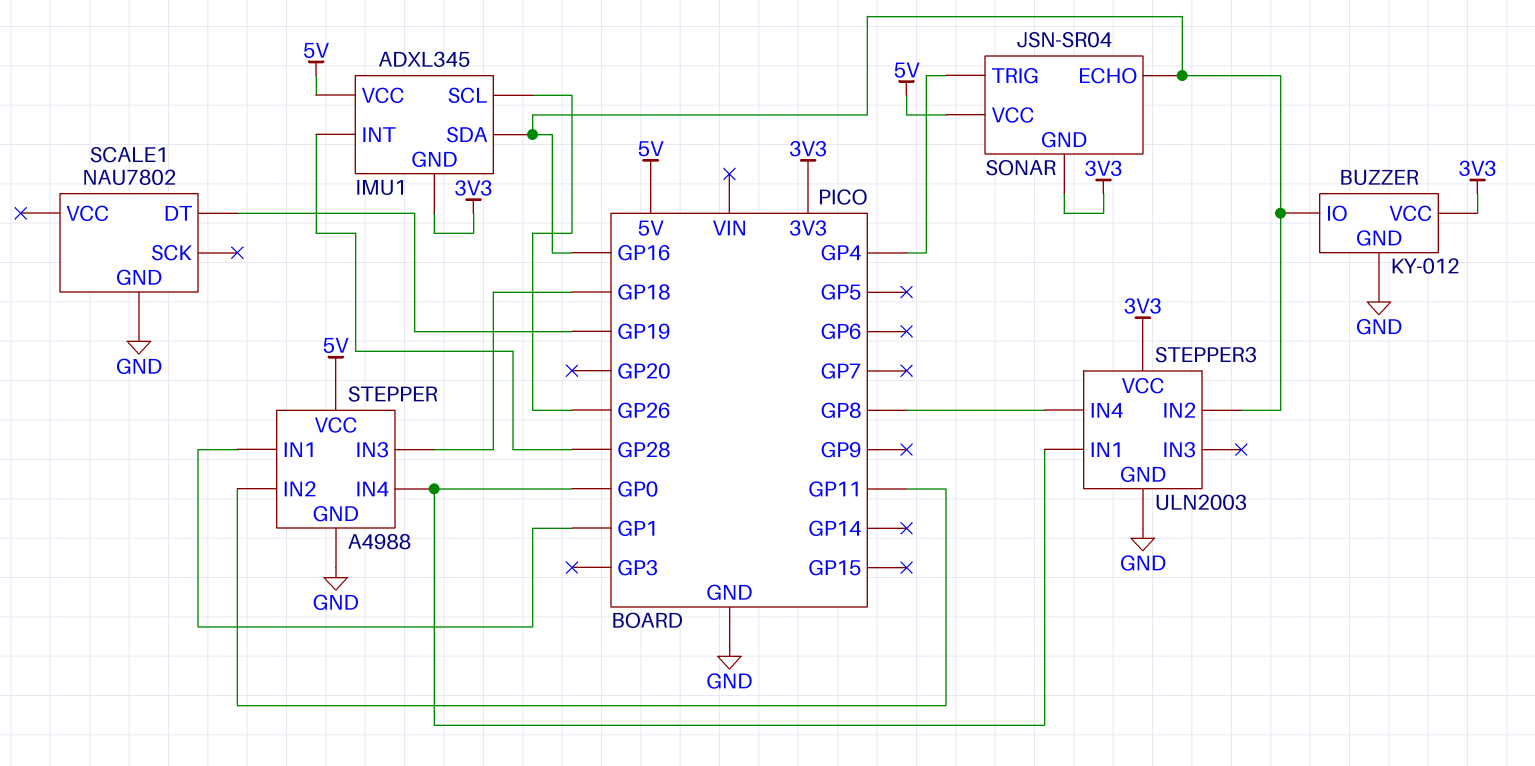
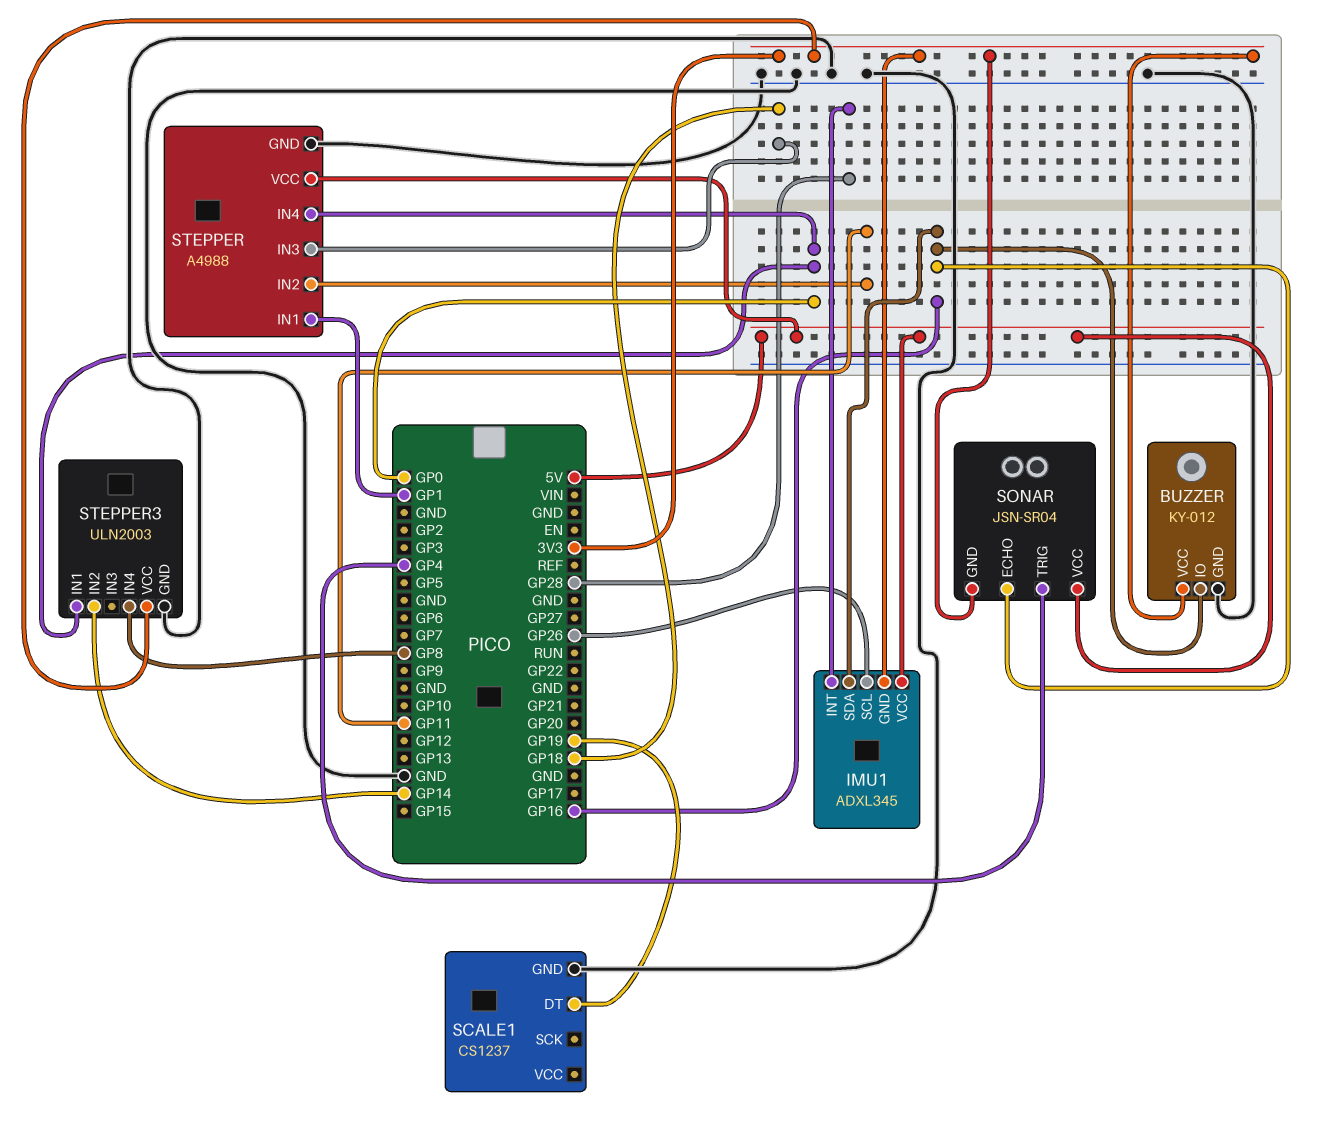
SCALE1: NAU7802 -> CS1237
STEPPER3 pin IN2: GP16 -> GP14

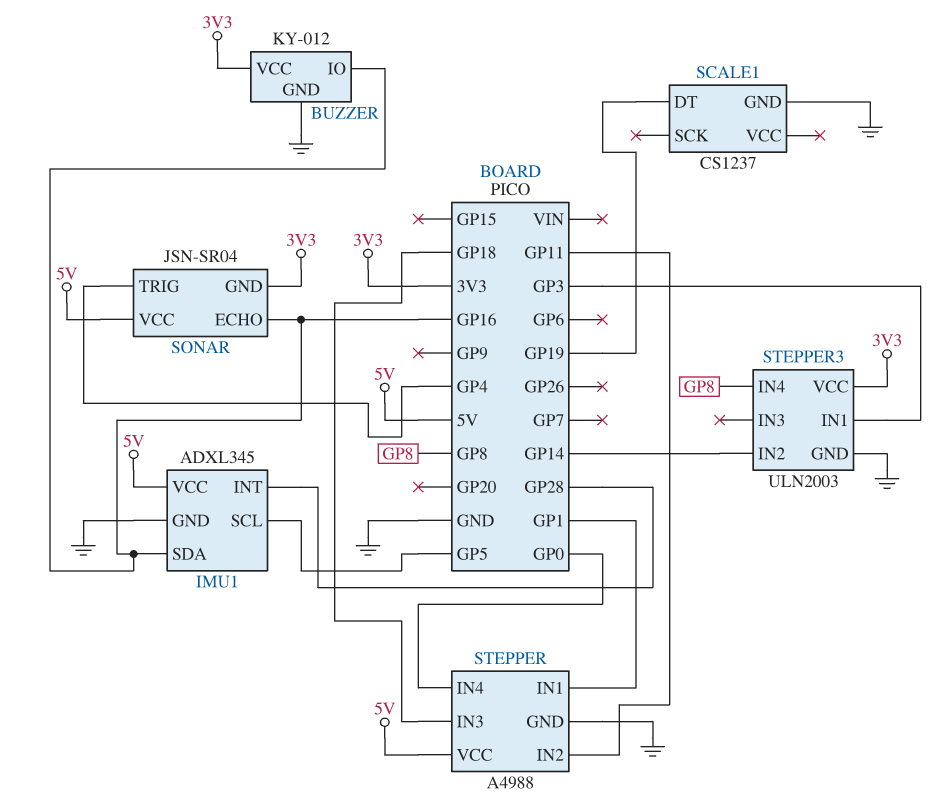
IMU1 pin GND: 3V3 -> GND
IMU1 pin SCL: GP26 -> GP5
STEPPER3 pin IN1: GP0 -> GP3

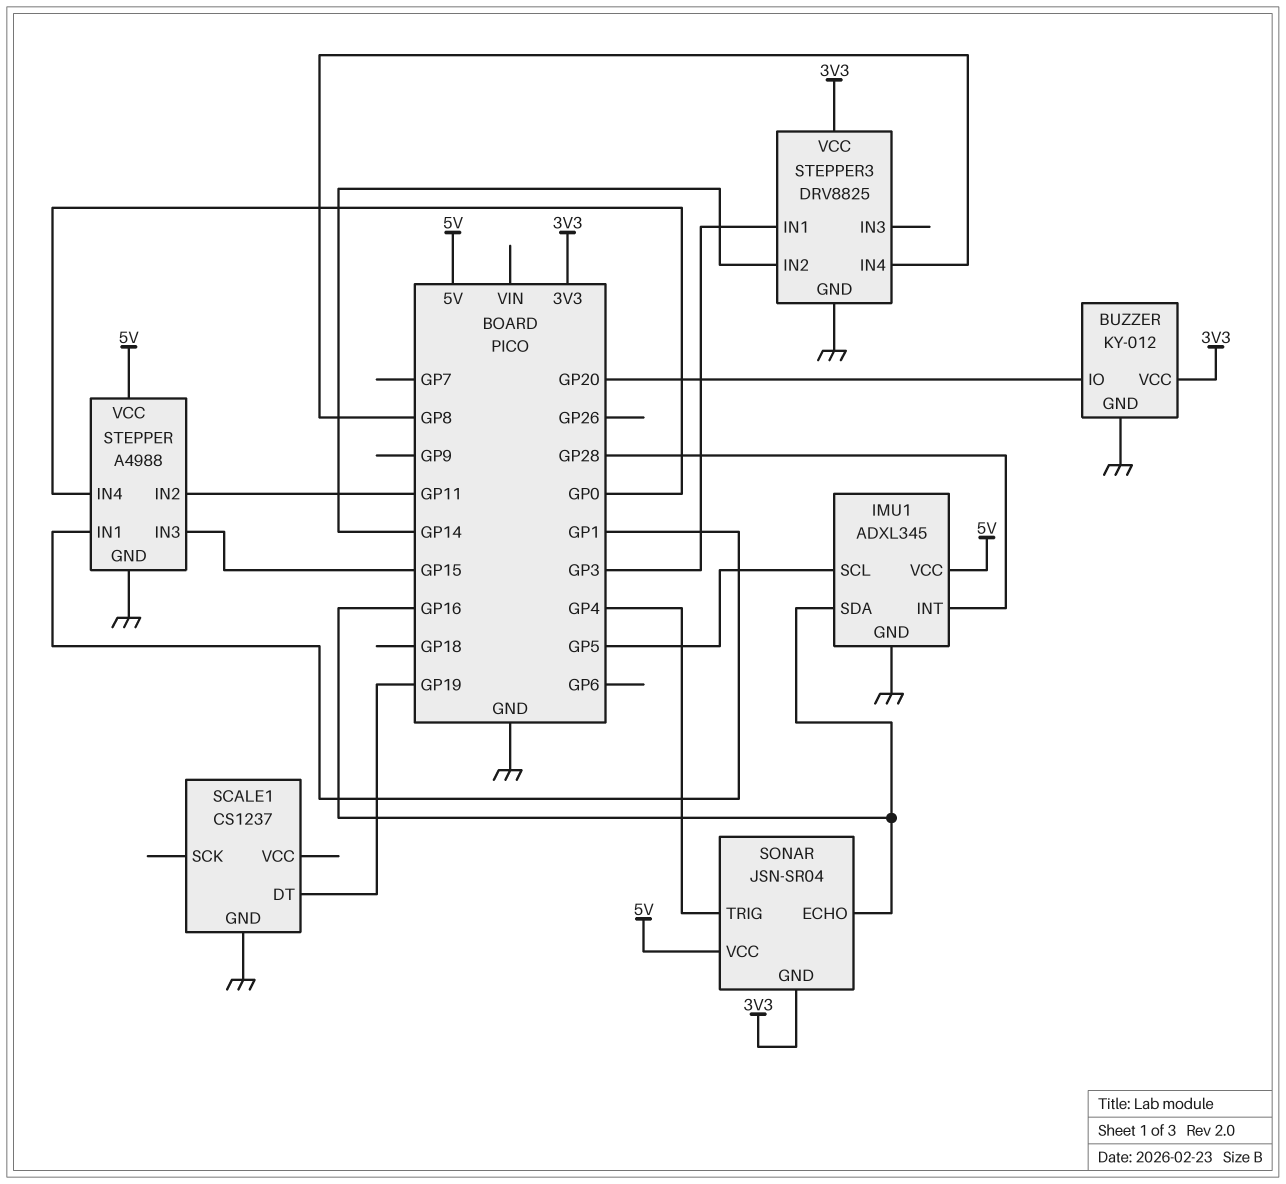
BUZZER pin IO: GP16 -> GP20
STEPPER pin IN3: GP18 -> GP15
STEPPER3: ULN2003 -> DRV8825

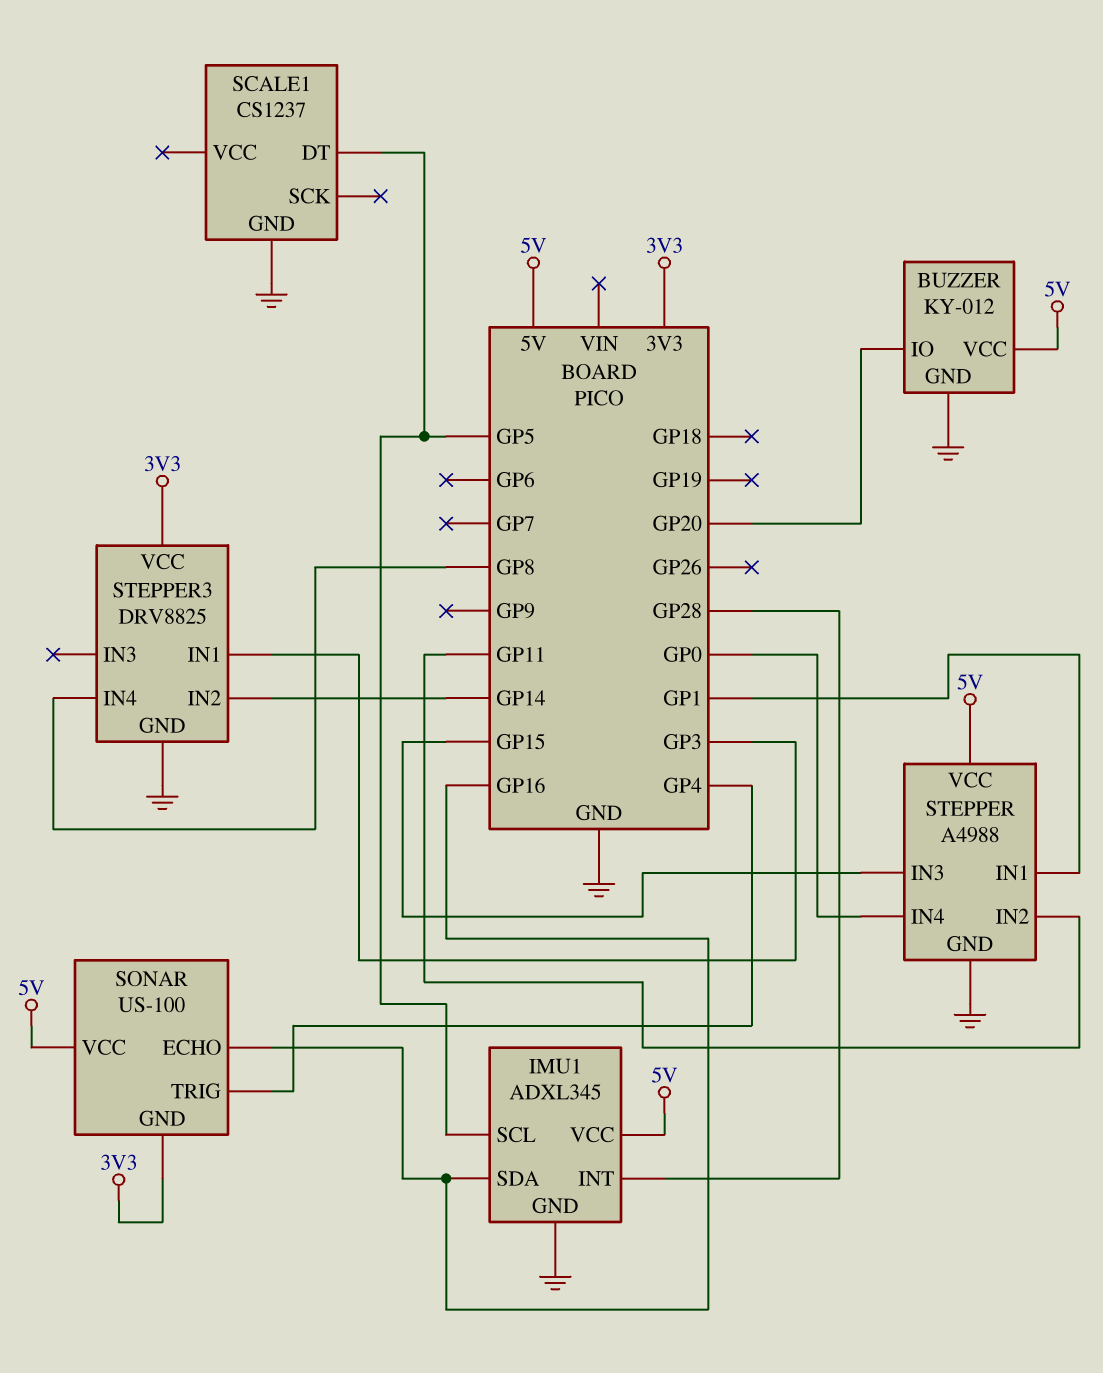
BUZZER pin VCC: 3V3 -> 5V
SCALE1 pin DT: GP19 -> GP5
SONAR: JSN-SR04 -> US-100

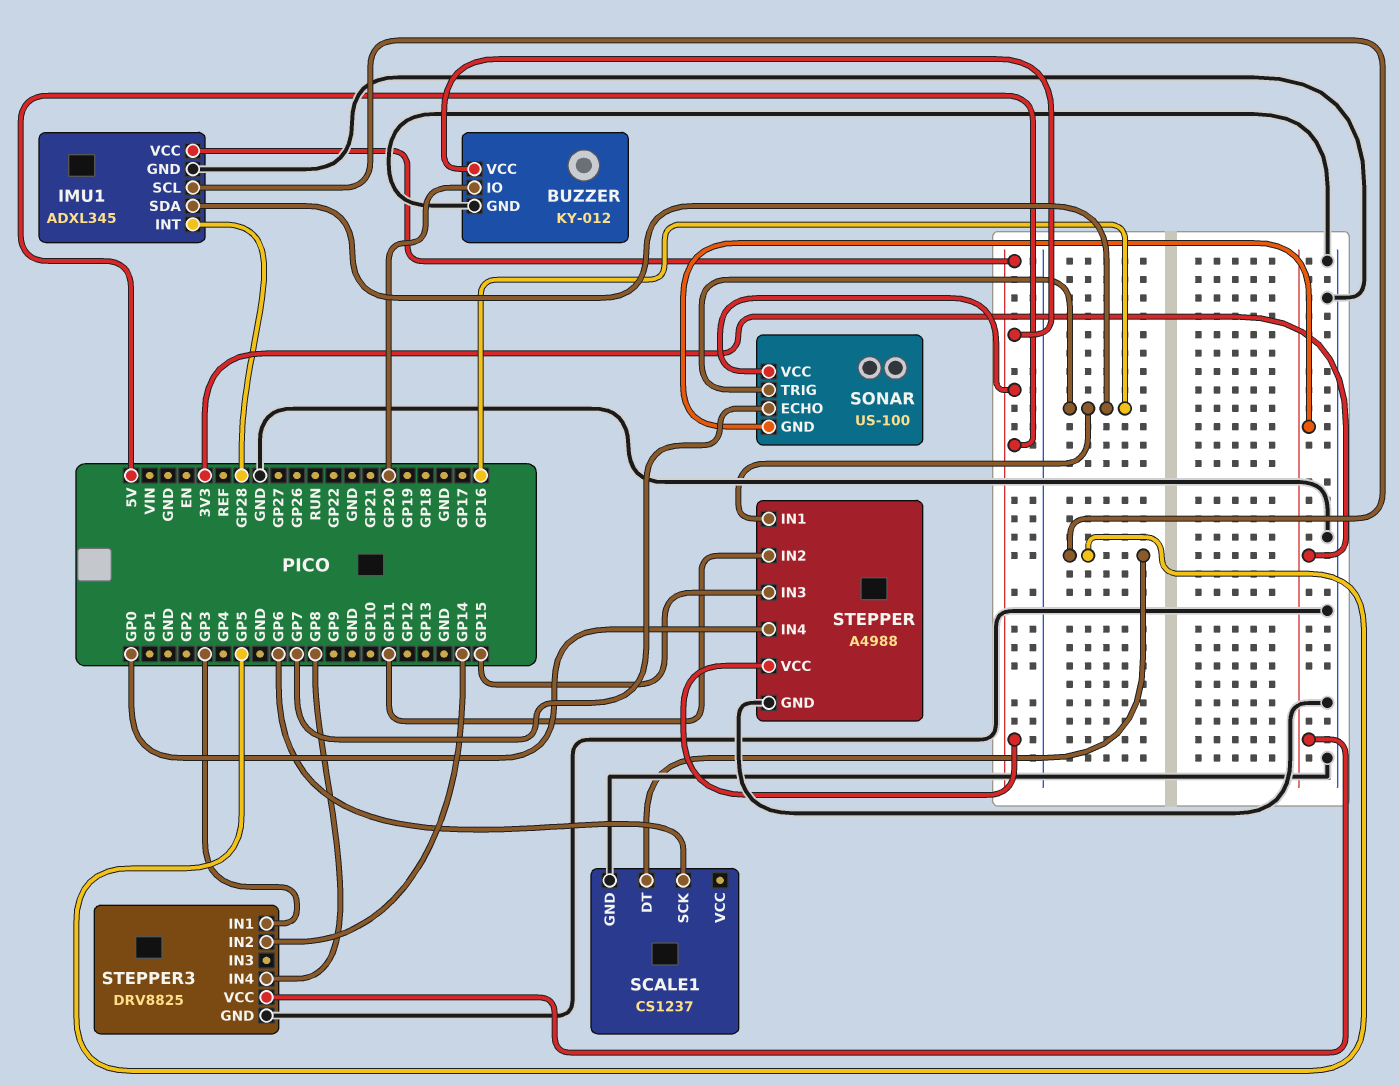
SCALE1 pin SCK: none -> GP6
SONAR pin ECHO: GP16 -> GP7
SONAR pin TRIG: GP4 -> GP16
STEPPER pin IN1: GP1 -> GP16

